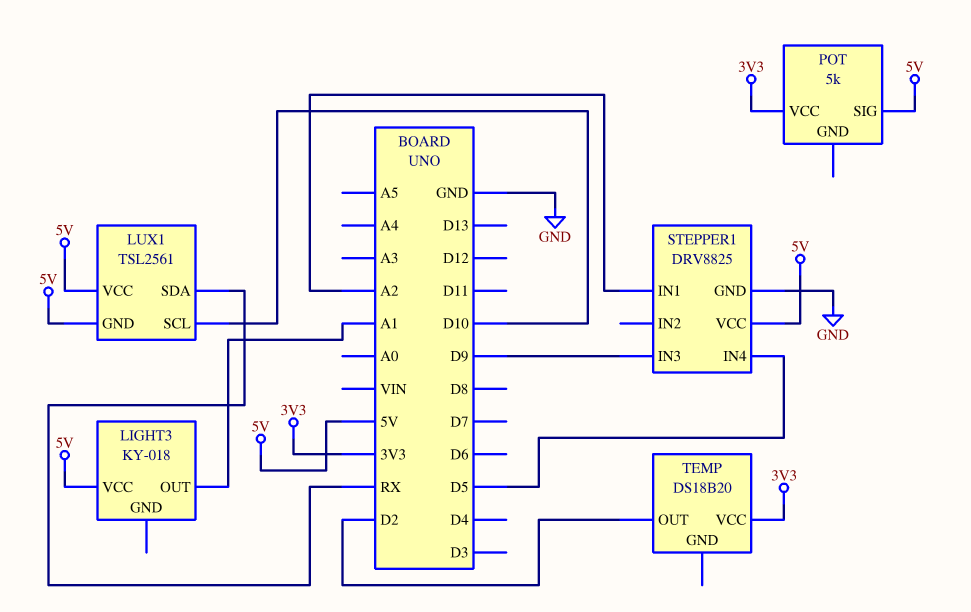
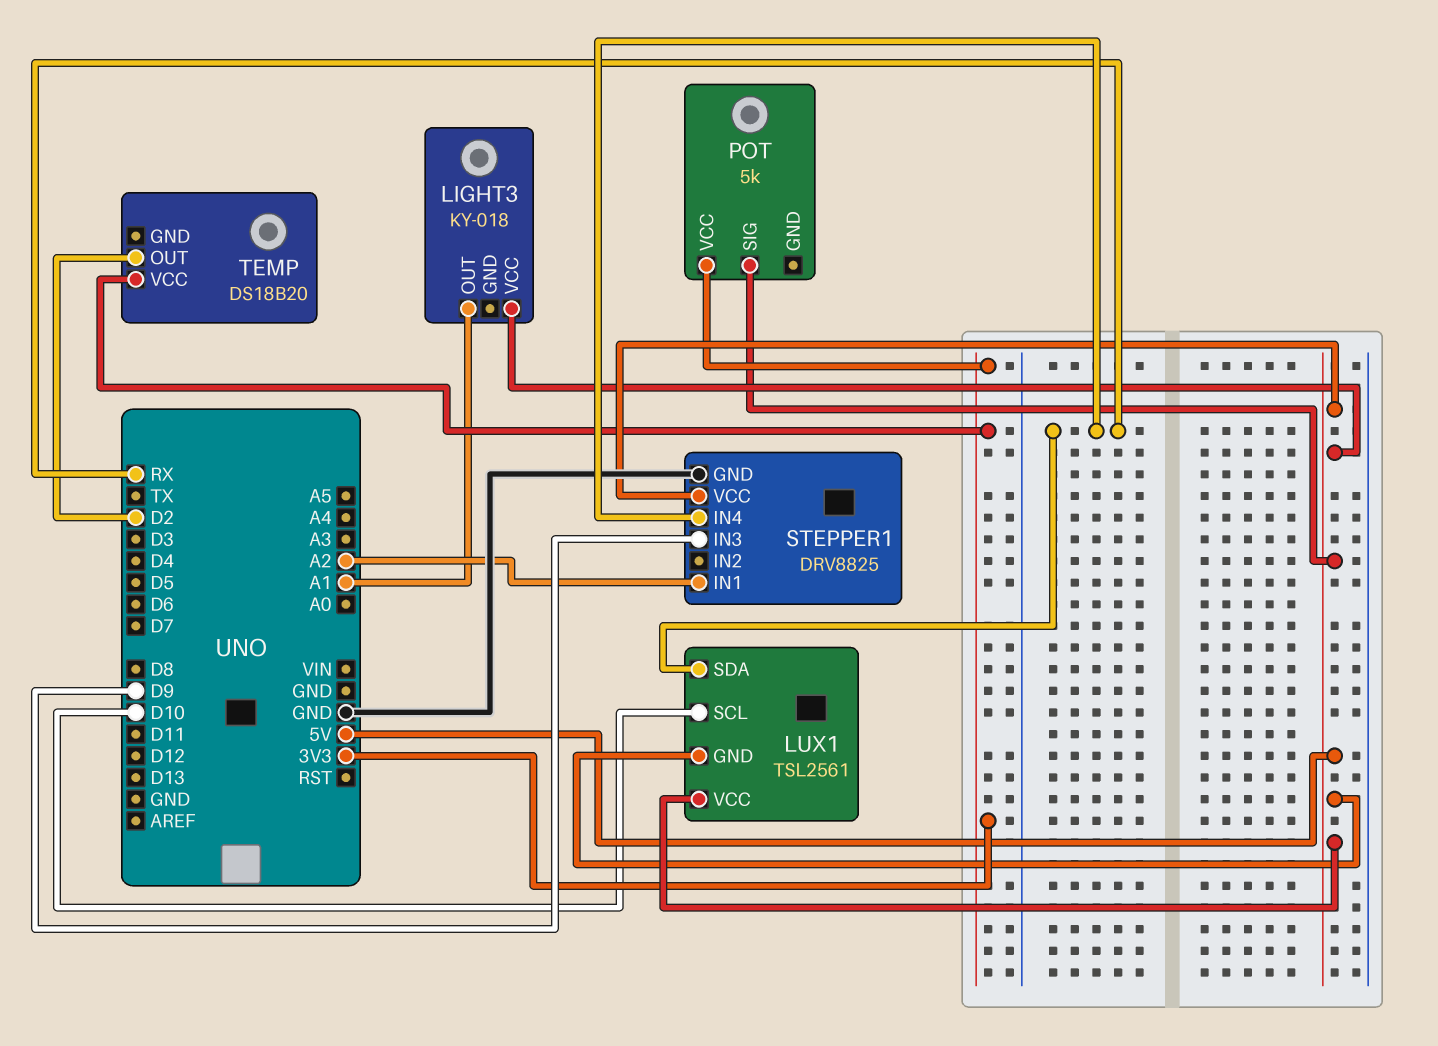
STEPPER1 pin IN4: D5 -> RX

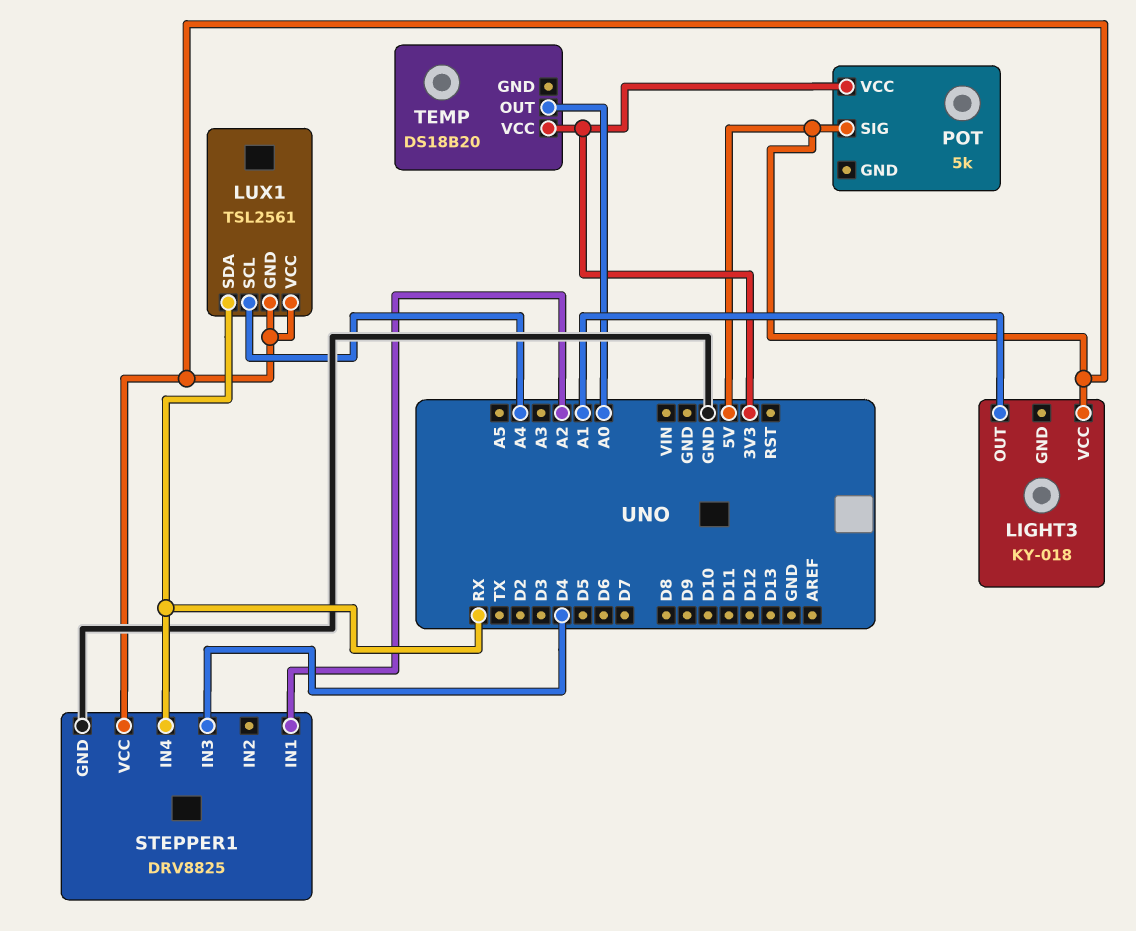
LUX1 pin SCL: D10 -> A4
STEPPER1 pin IN3: D9 -> D4
TEMP pin OUT: D2 -> A0

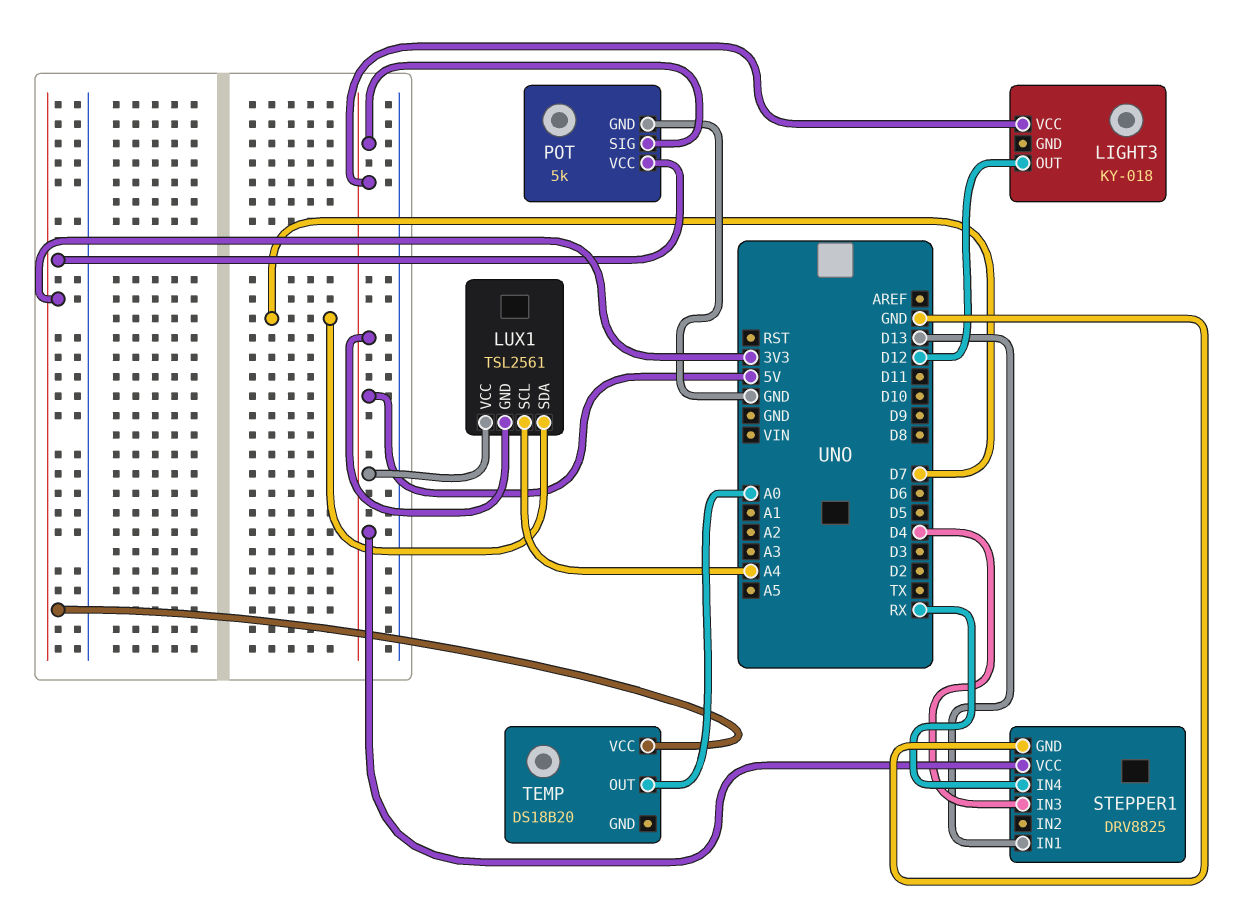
LIGHT3 pin OUT: A1 -> D12
LUX1 pin SDA: RX -> D7
POT pin GND: none -> GND
STEPPER1 pin IN1: A2 -> D13

